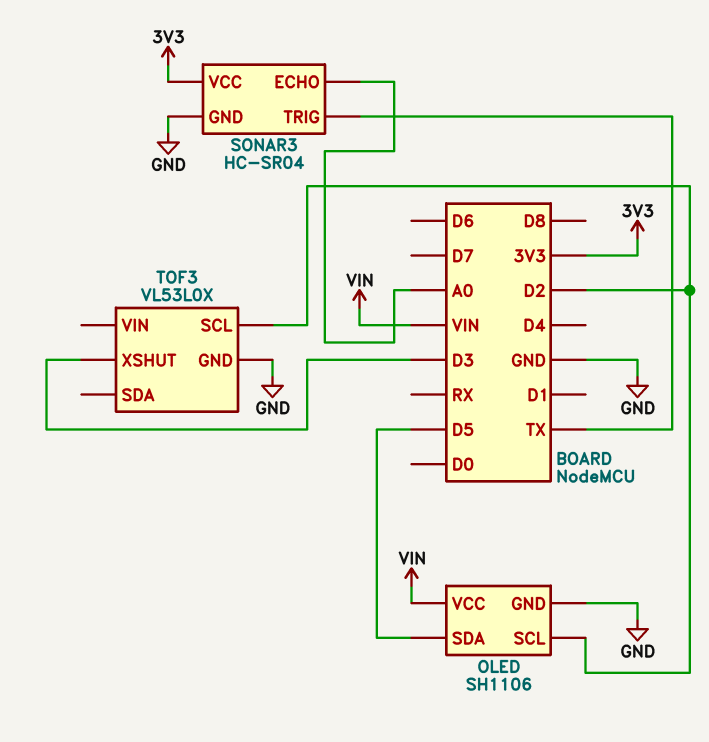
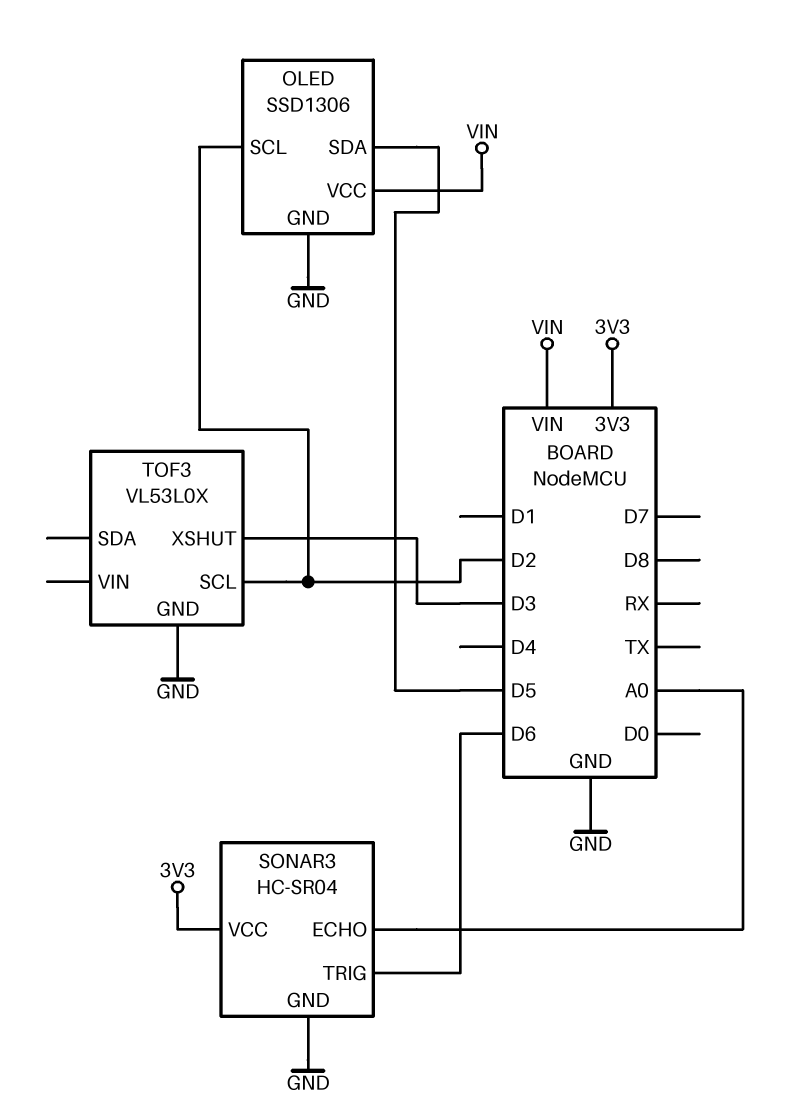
OLED: SH1106 -> SSD1306
SONAR3 pin TRIG: TX -> D6

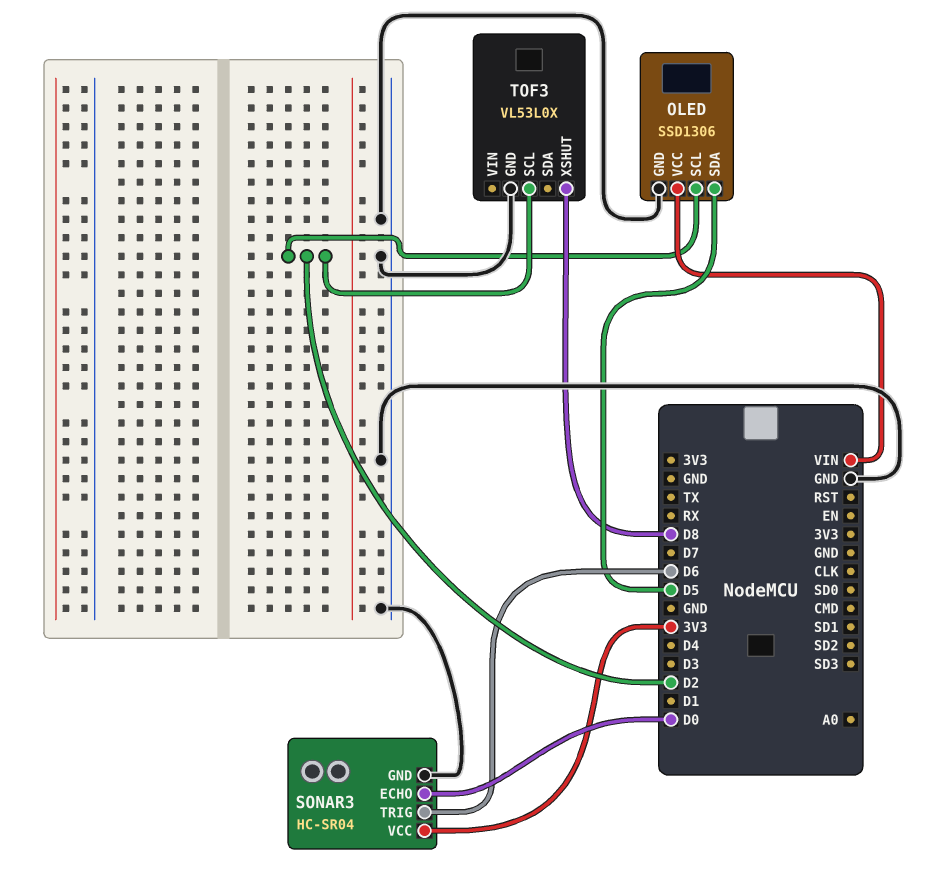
SONAR3 pin ECHO: A0 -> D0
TOF3 pin XSHUT: D3 -> D8

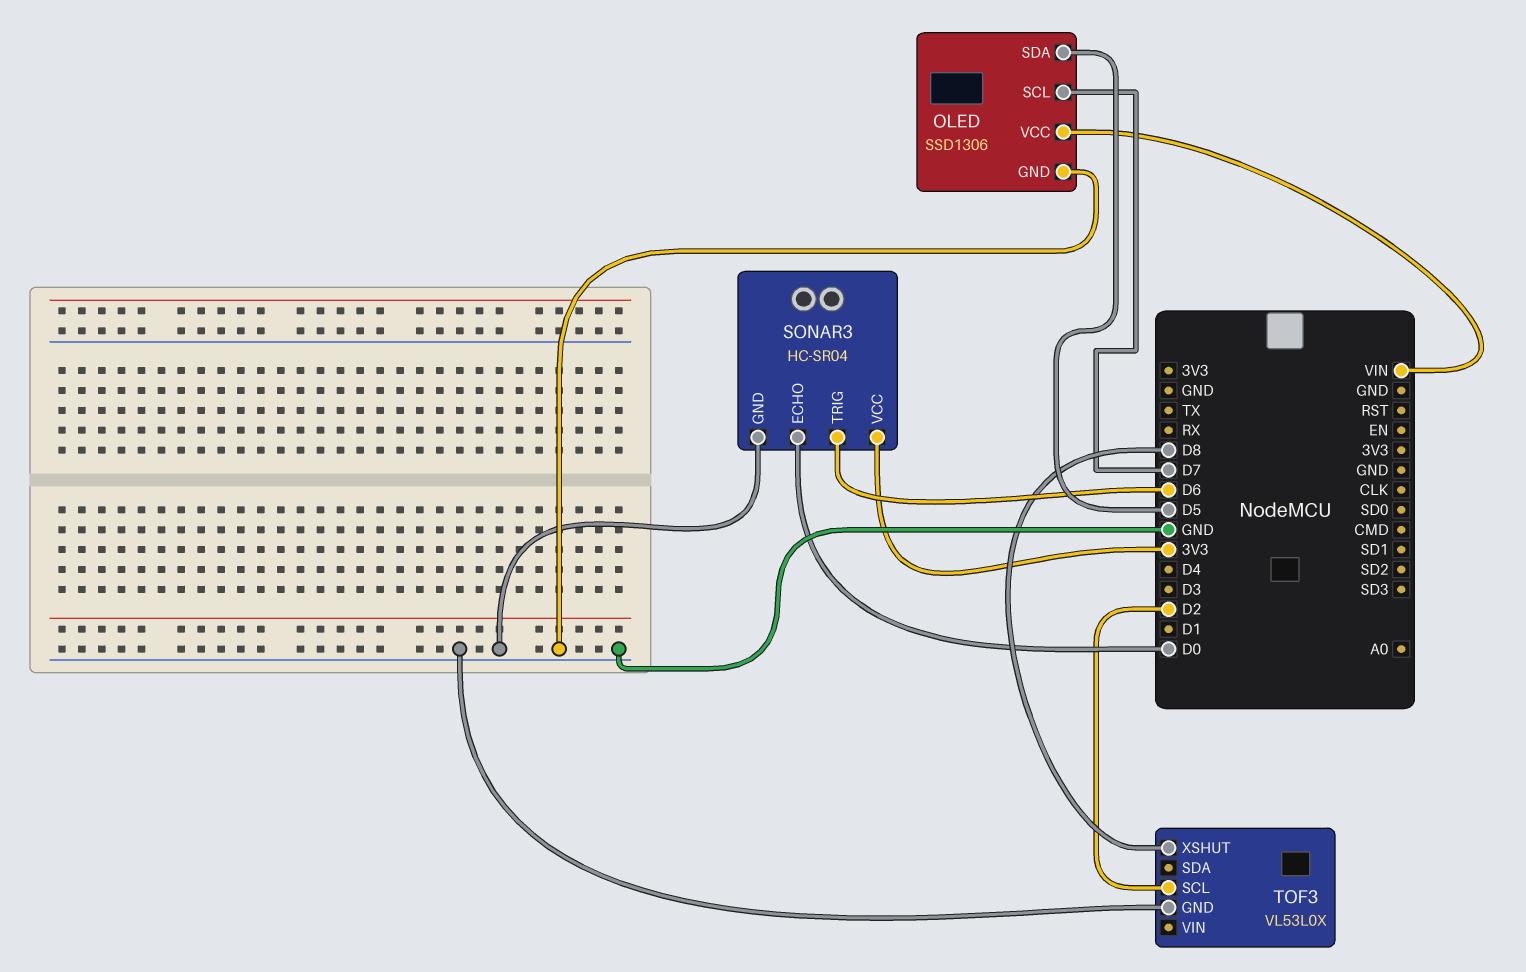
OLED pin SCL: D2 -> D7

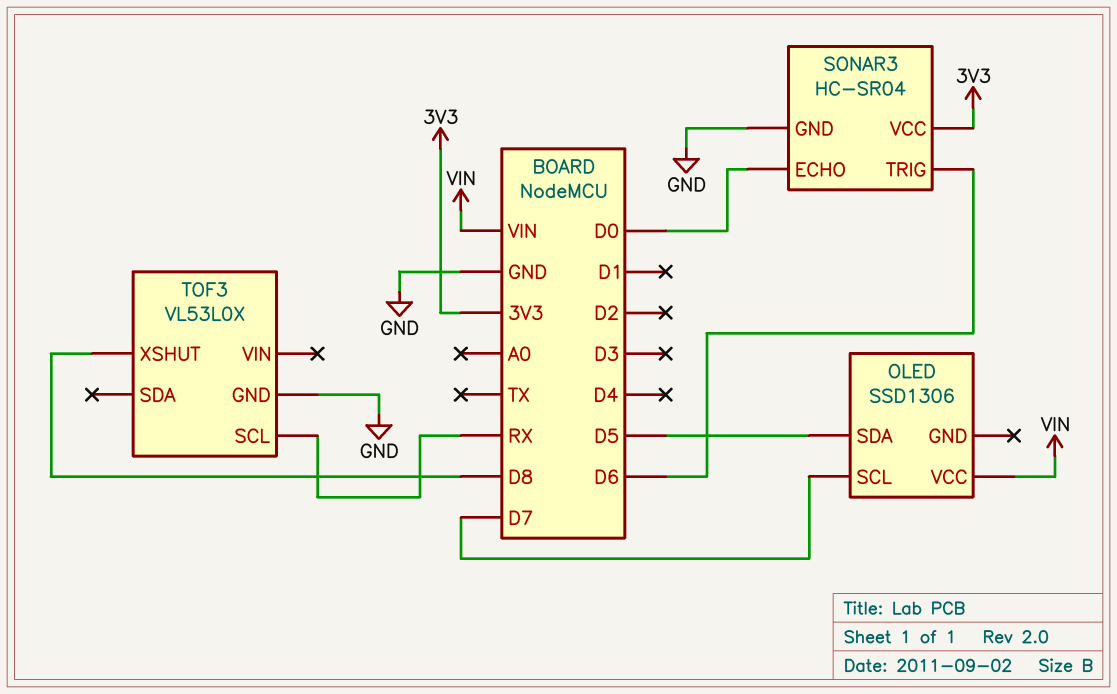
OLED pin GND: GND -> none
TOF3 pin SCL: D2 -> RX

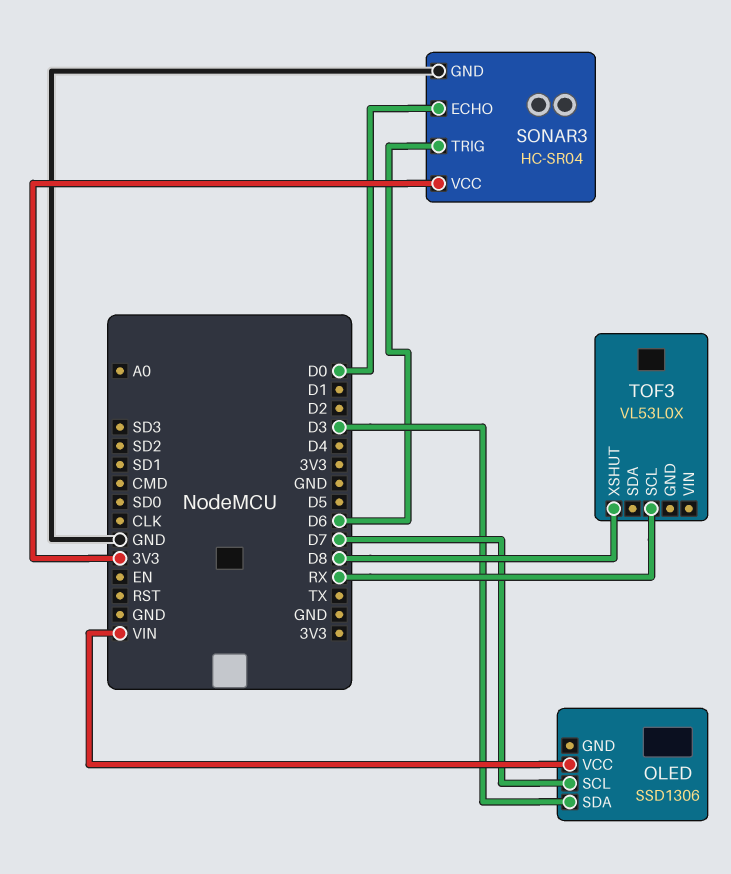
OLED pin SDA: D5 -> D3
TOF3 pin GND: GND -> none

